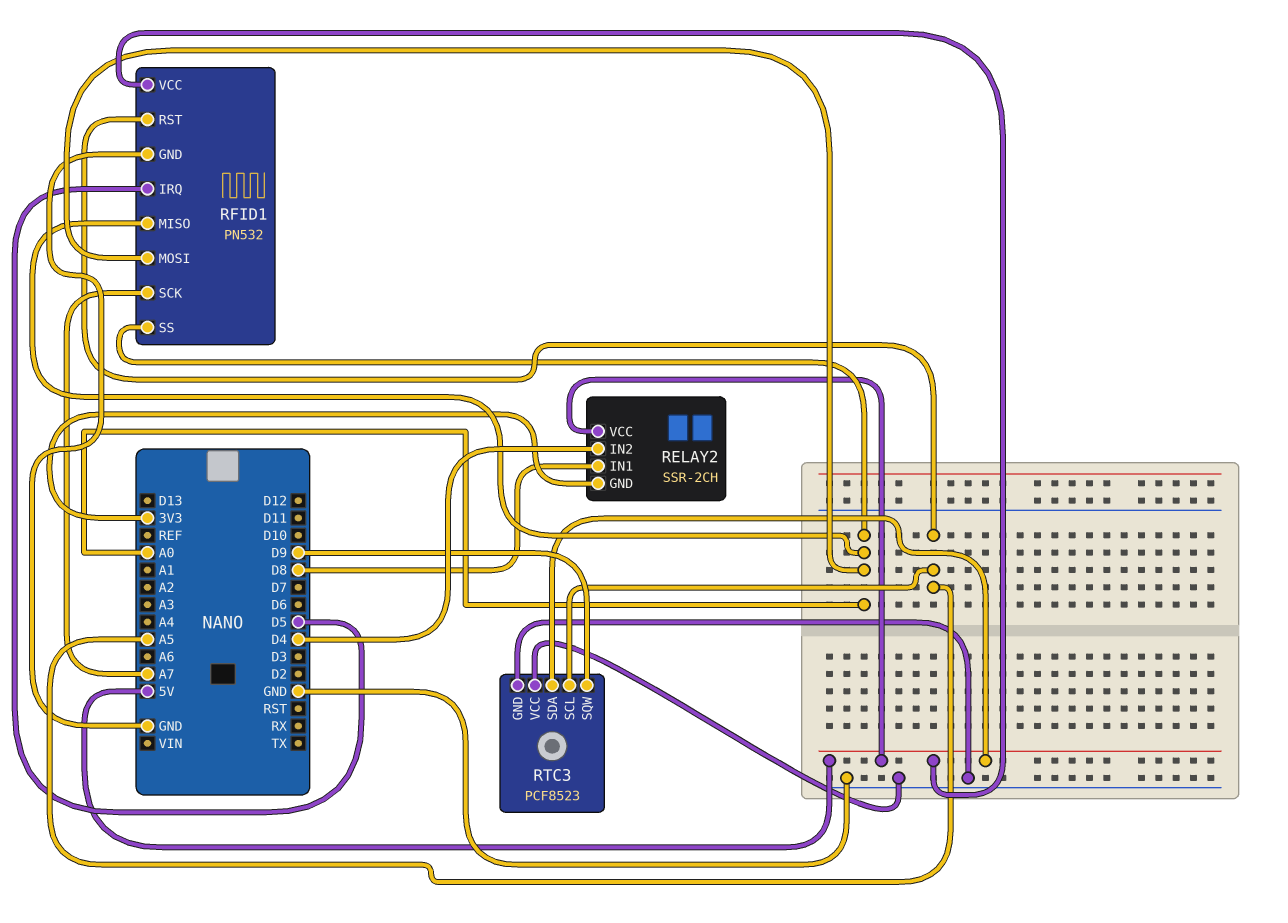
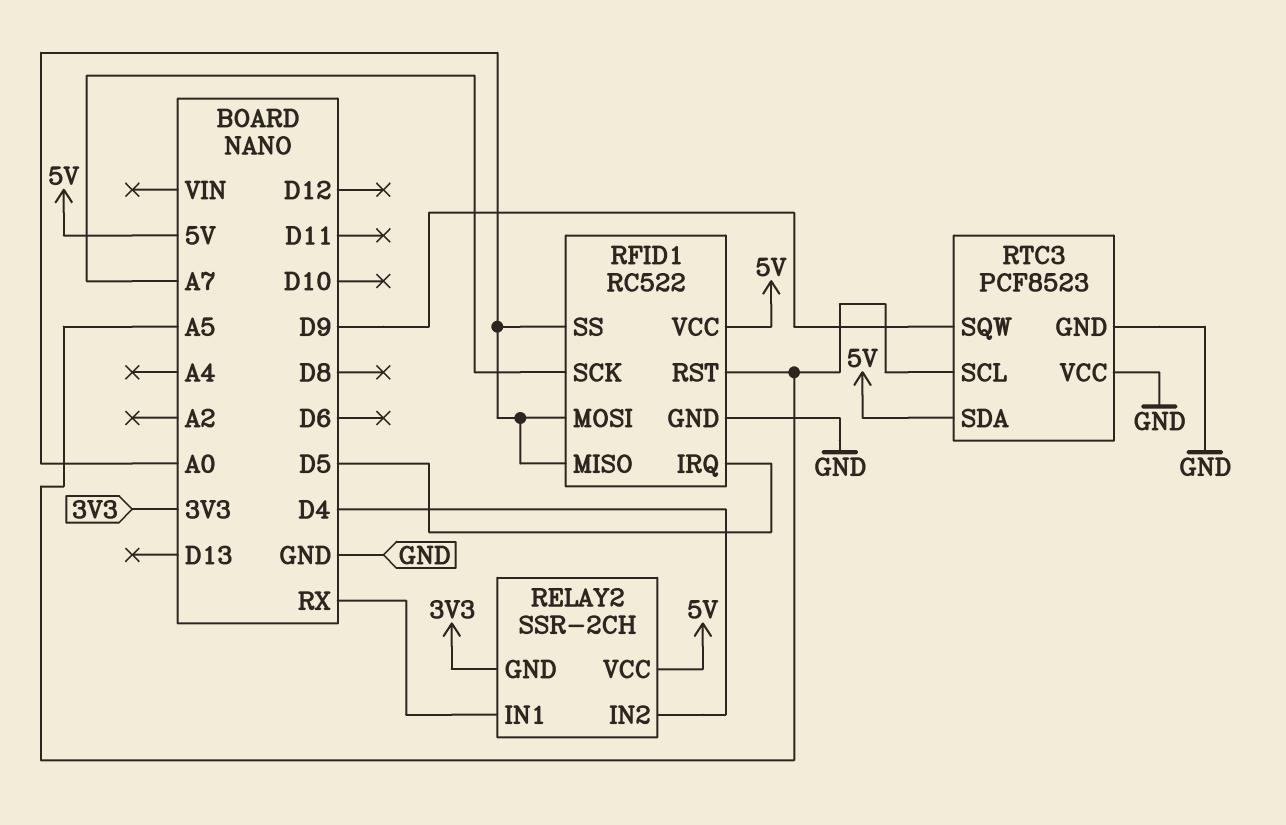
RELAY2 pin IN1: D8 -> RX
RFID1: PN532 -> RC522

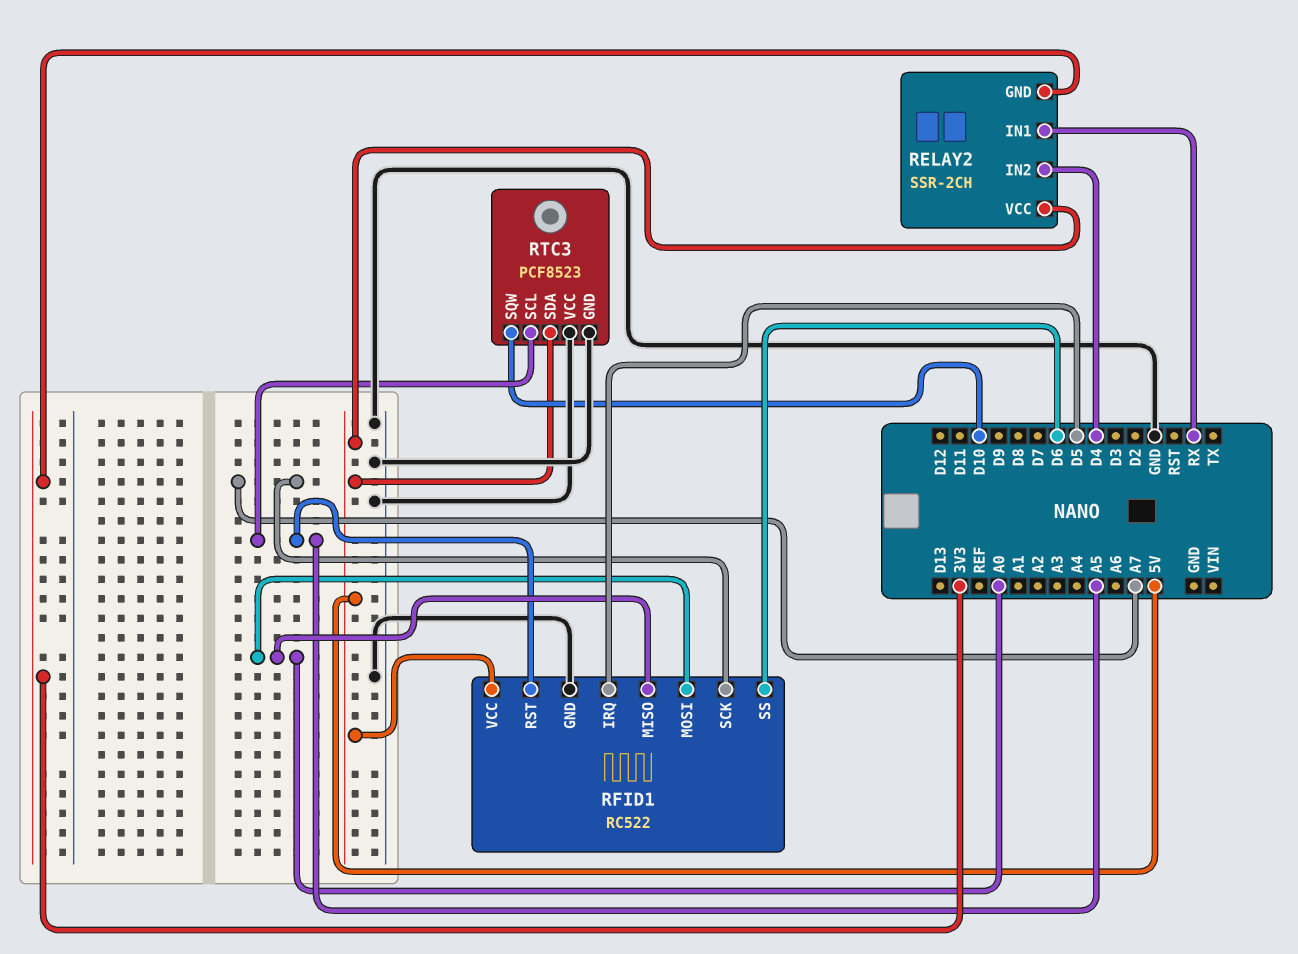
RFID1 pin SS: A0 -> D6
RTC3 pin SQW: D9 -> D10

